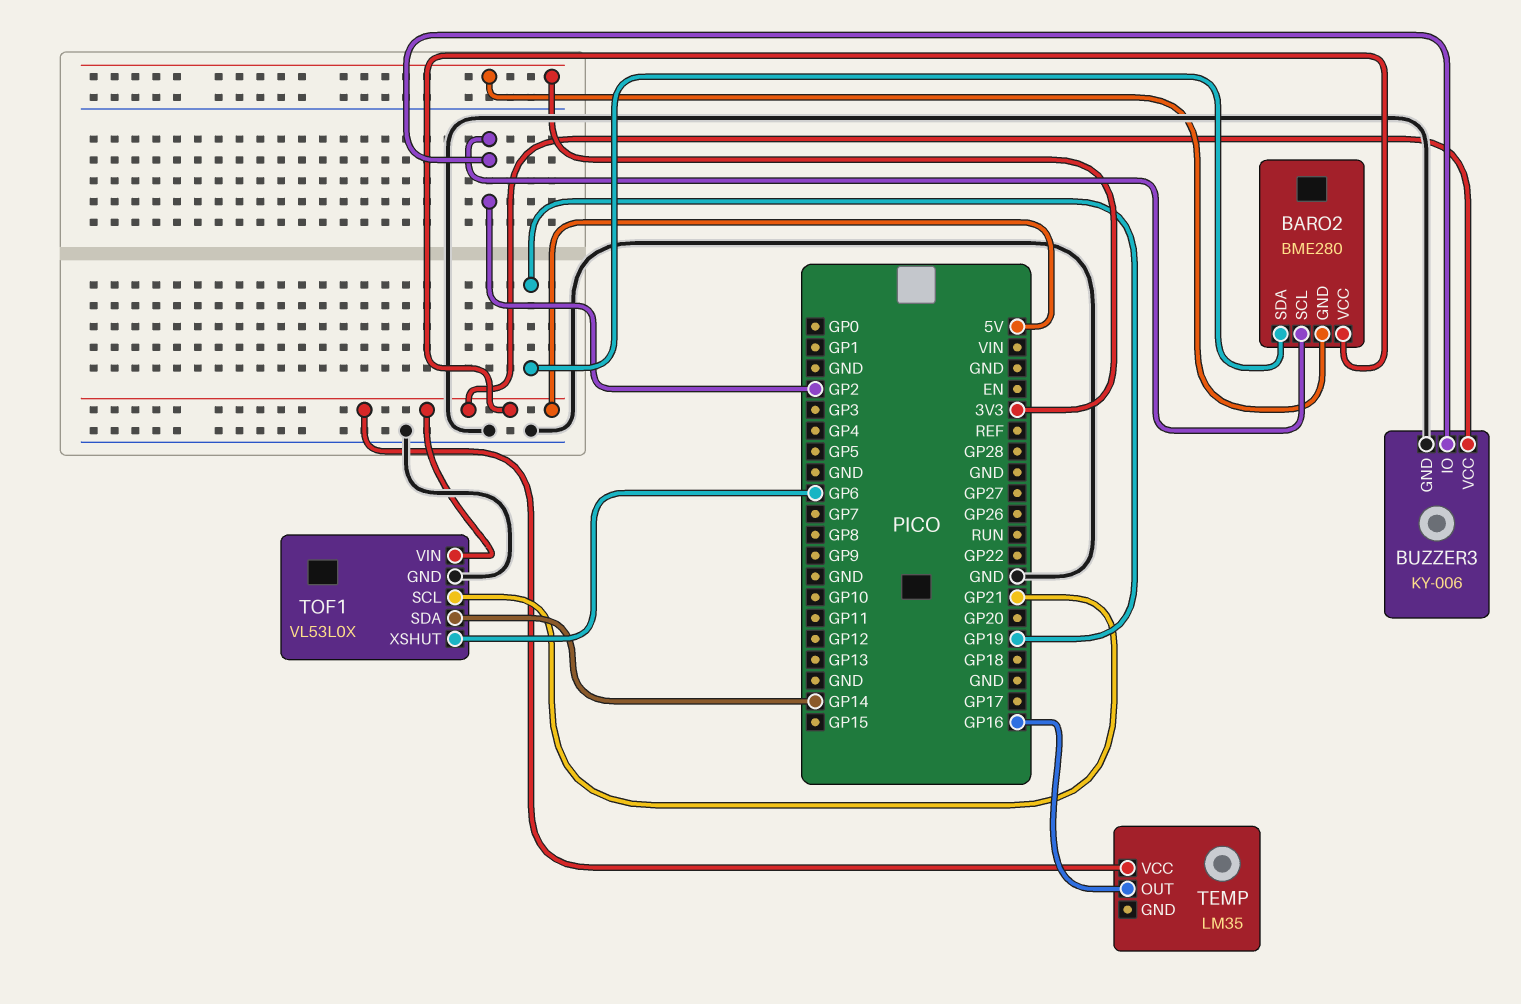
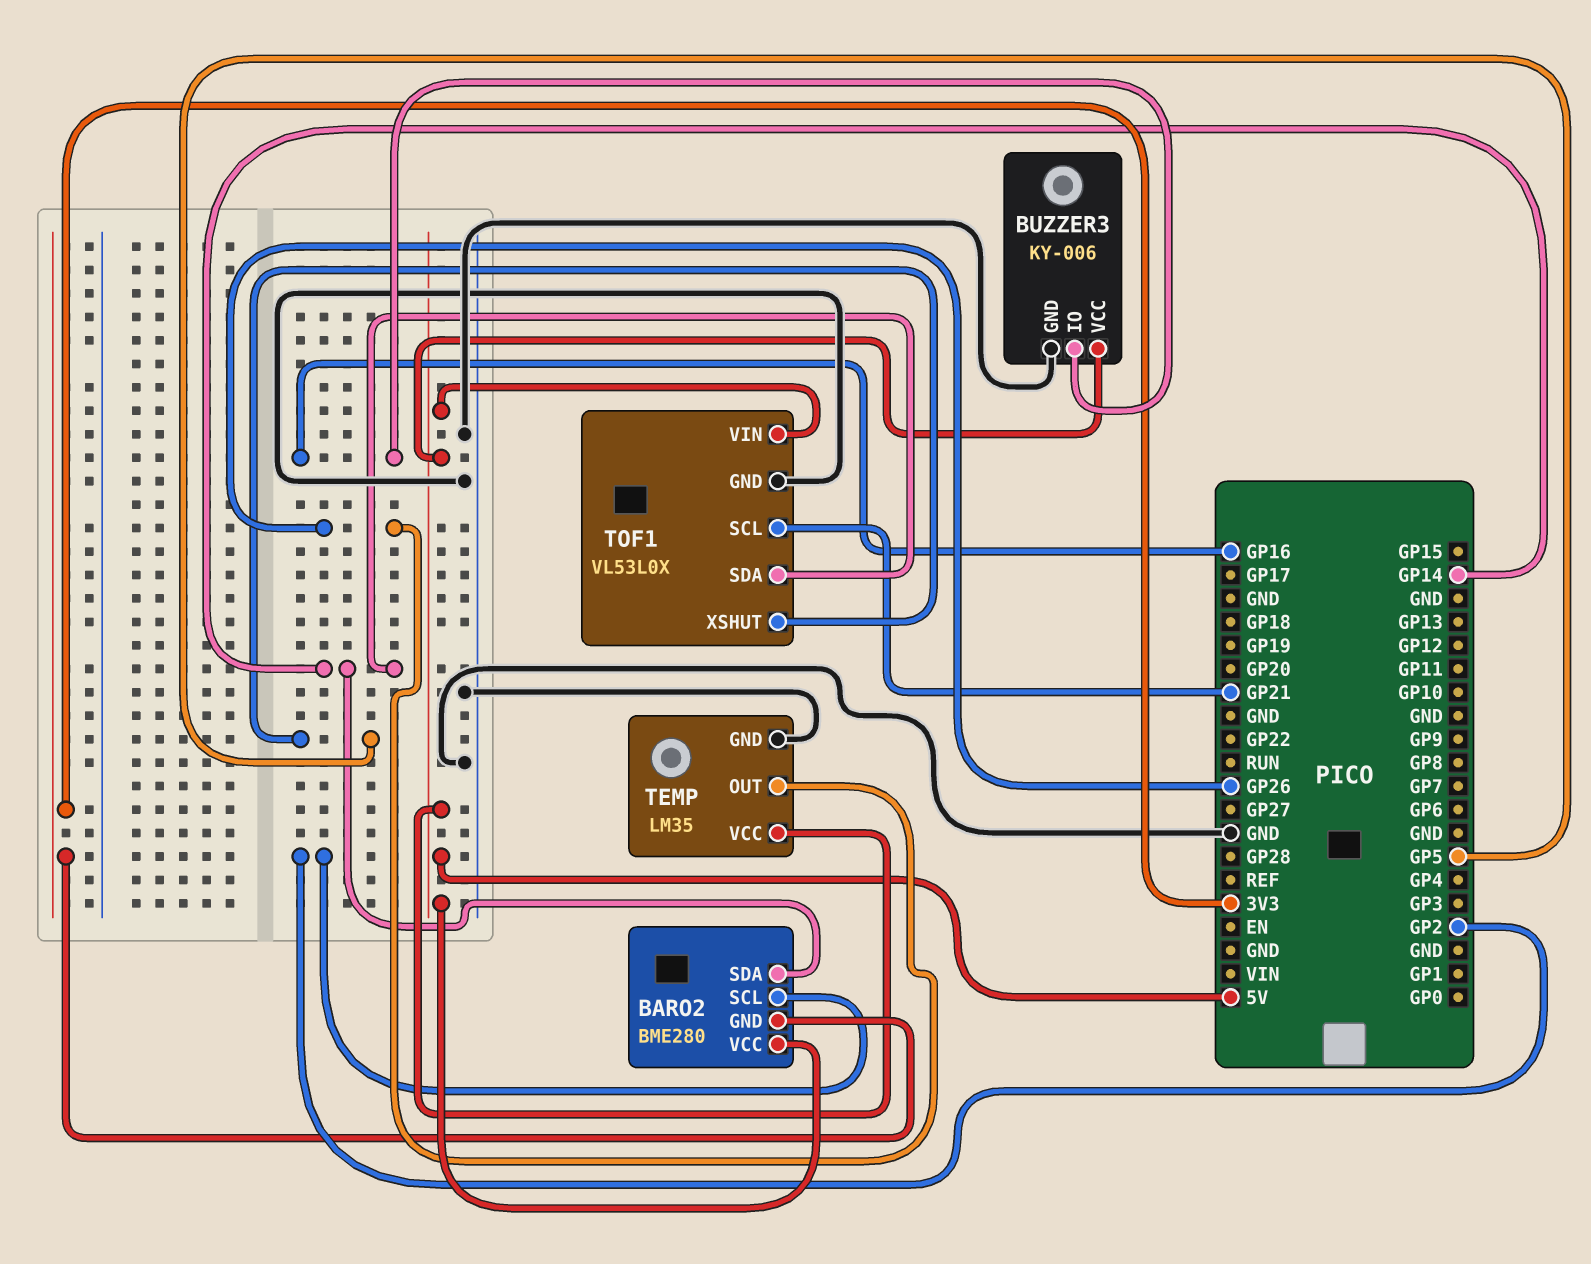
BARO2 pin SDA: GP19 -> GP14
BUZZER3 pin IO: GP2 -> GP16
TEMP pin GND: none -> GND
TEMP pin OUT: GP16 -> GP26
TOF1 pin XSHUT: GP6 -> GP5

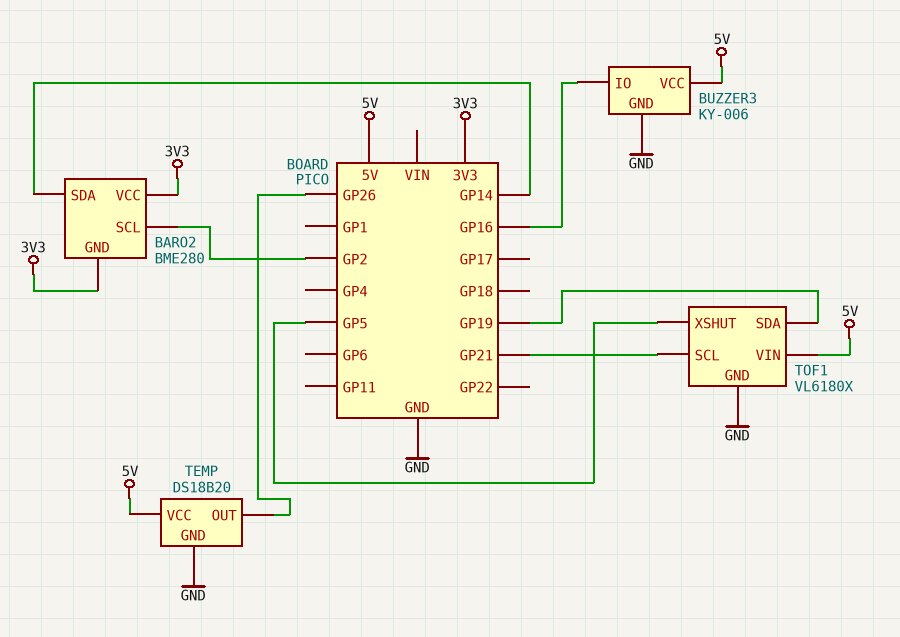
BARO2 pin VCC: 5V -> 3V3
TEMP: LM35 -> DS18B20
TOF1: VL53L0X -> VL6180X
TOF1 pin SDA: GP14 -> GP19

